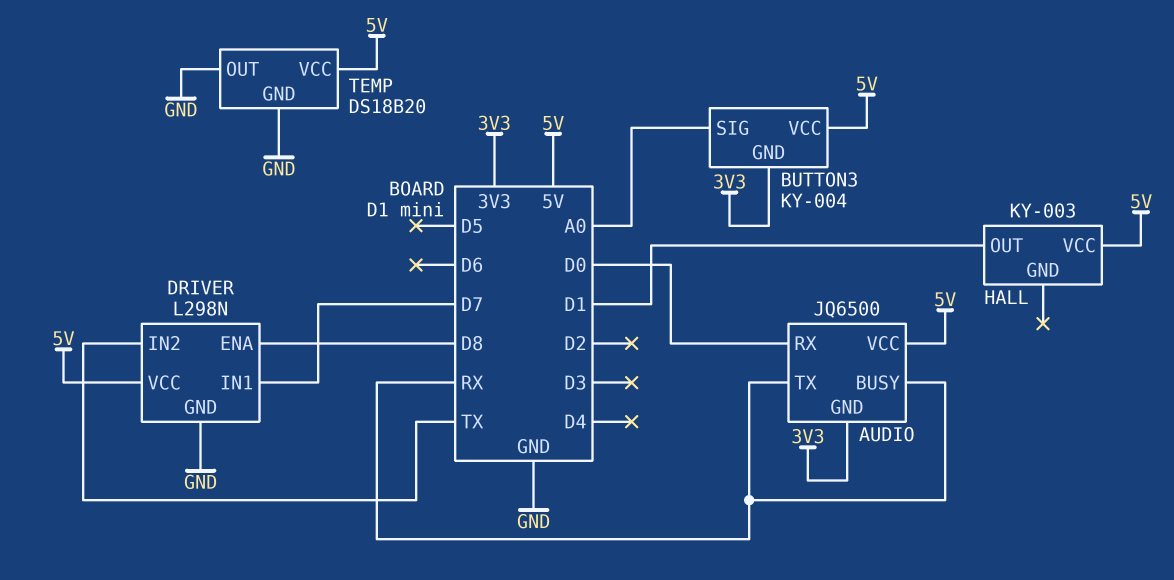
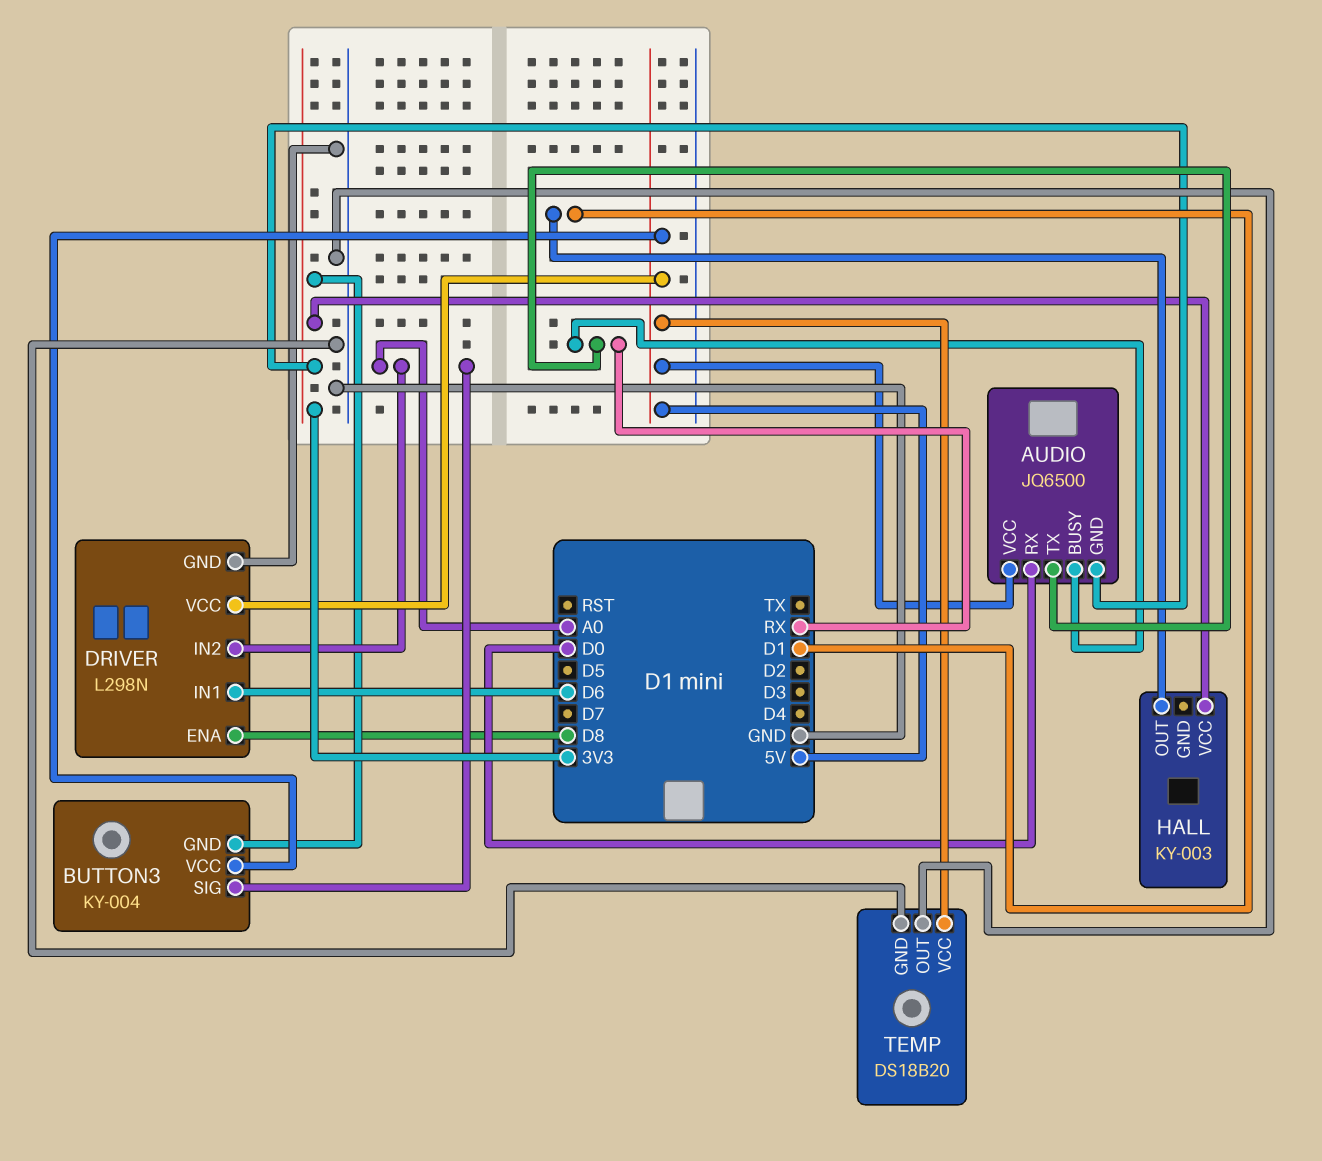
DRIVER pin IN1: D7 -> D6
DRIVER pin IN2: TX -> A0
HALL pin VCC: 5V -> 3V3

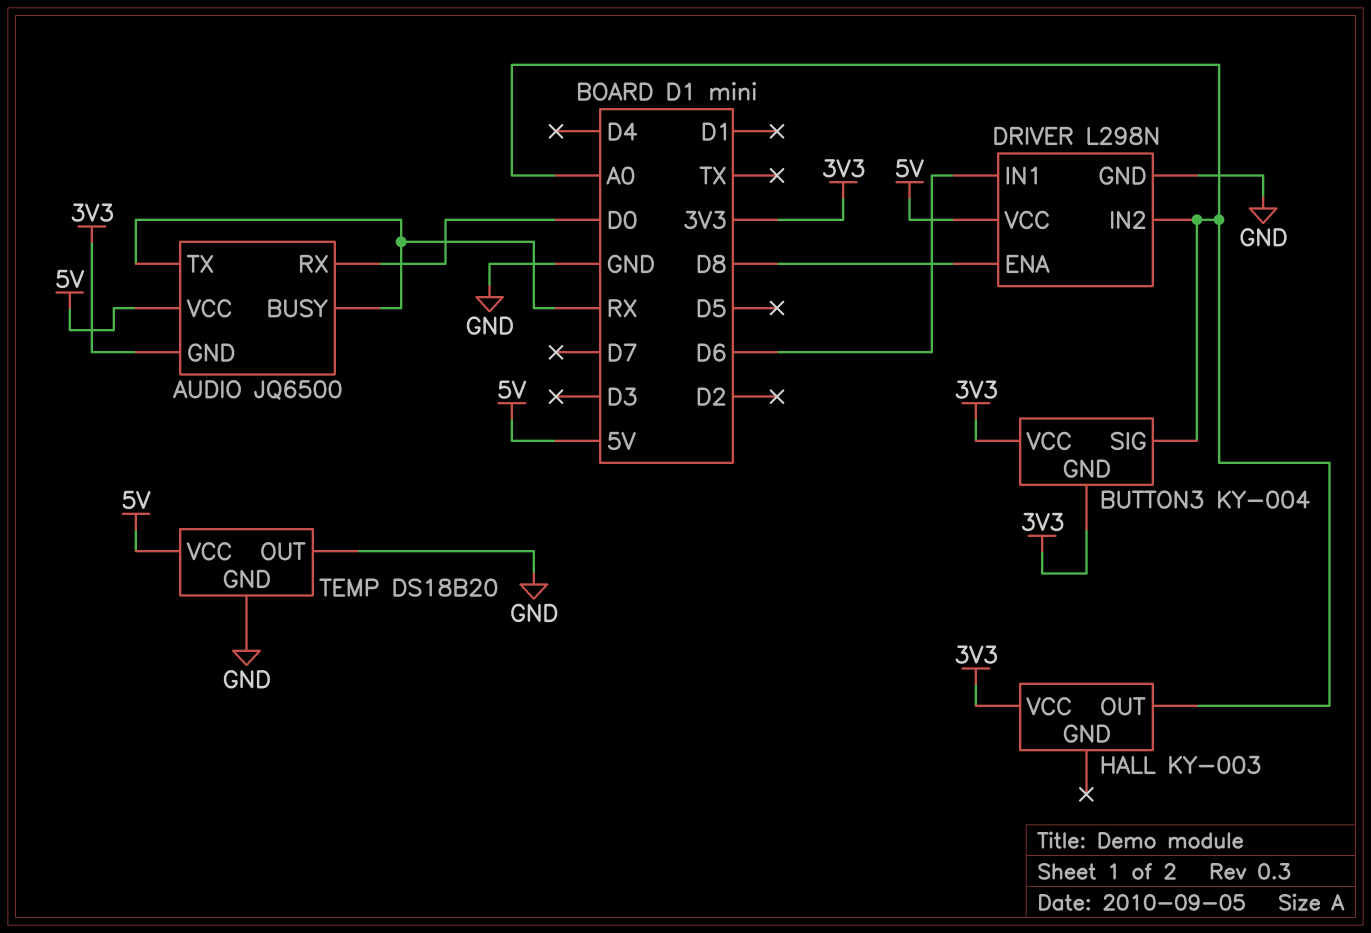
BUTTON3 pin VCC: 5V -> 3V3
HALL pin OUT: D1 -> A0

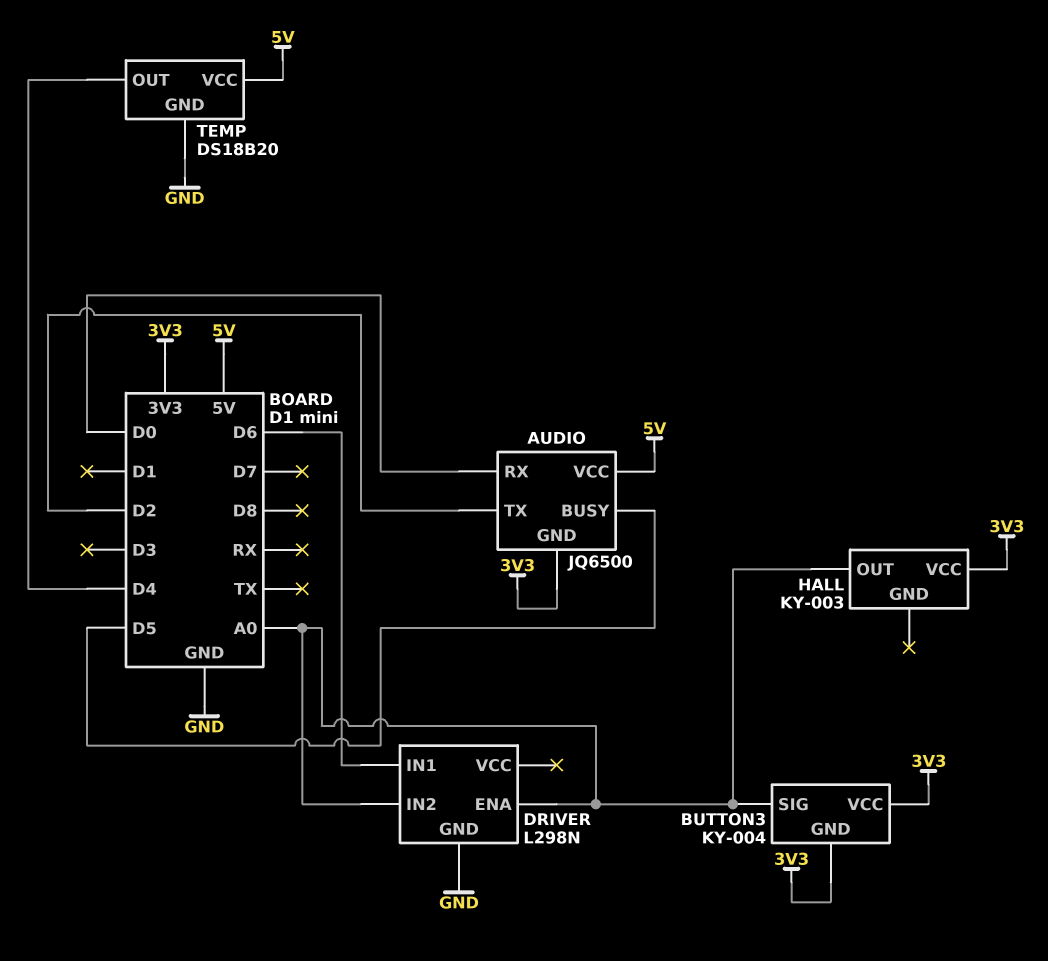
AUDIO pin BUSY: RX -> D5
AUDIO pin TX: RX -> D2
DRIVER pin ENA: D8 -> A0
DRIVER pin VCC: 5V -> none
TEMP pin OUT: GND -> D4

